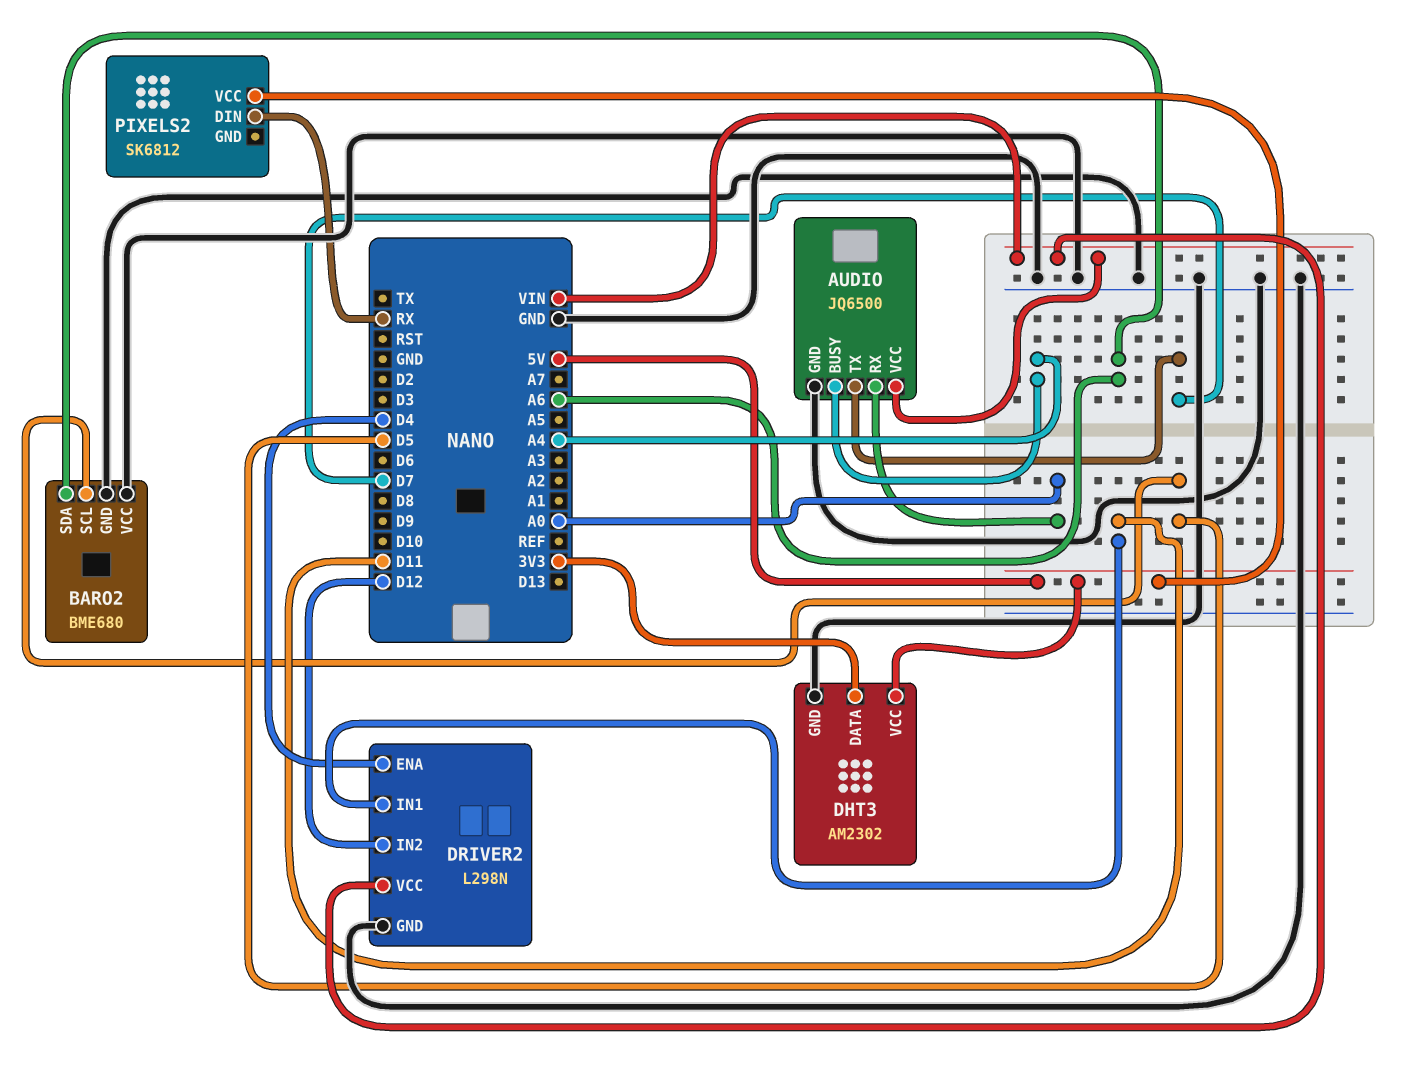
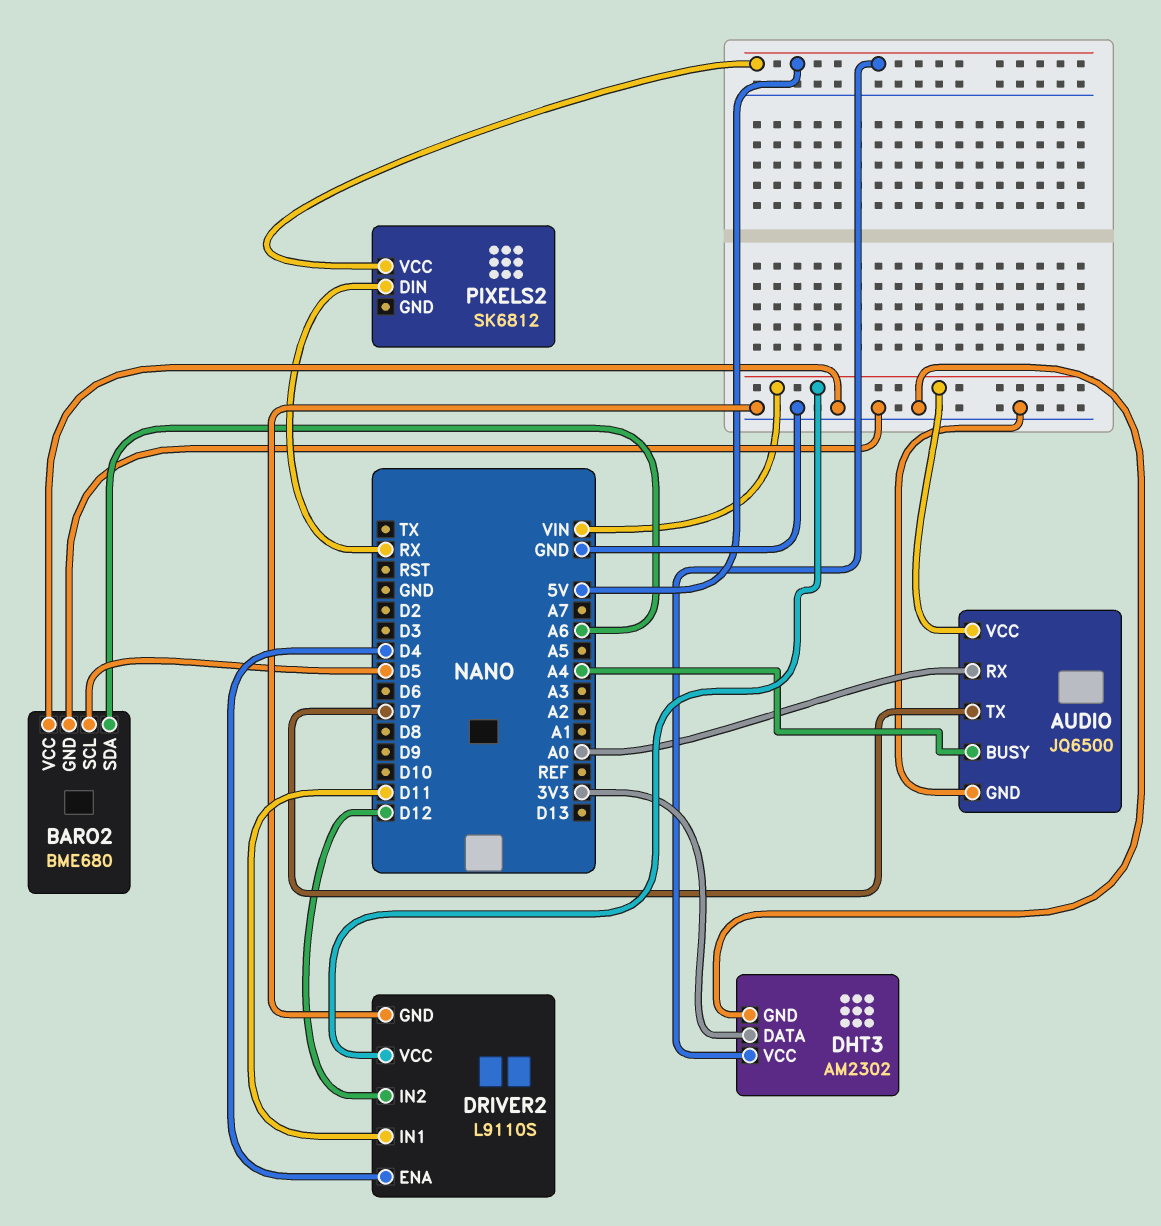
DRIVER2: L298N -> L9110S

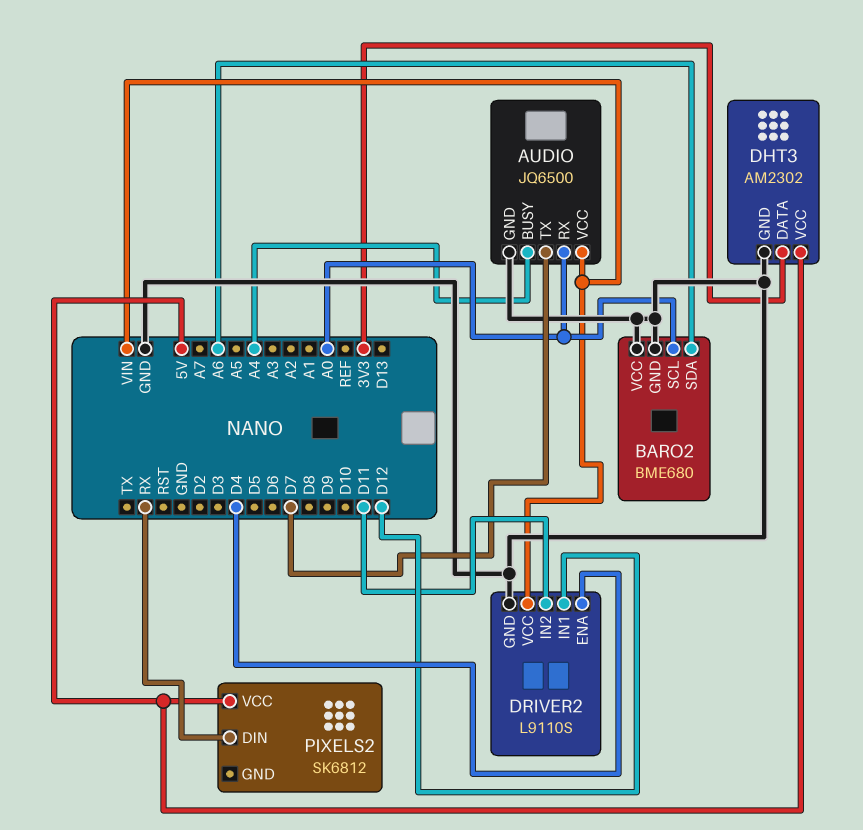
BARO2 pin SCL: D5 -> A0
DRIVER2 pin IN1: D11 -> D12
DRIVER2 pin IN2: D12 -> D11

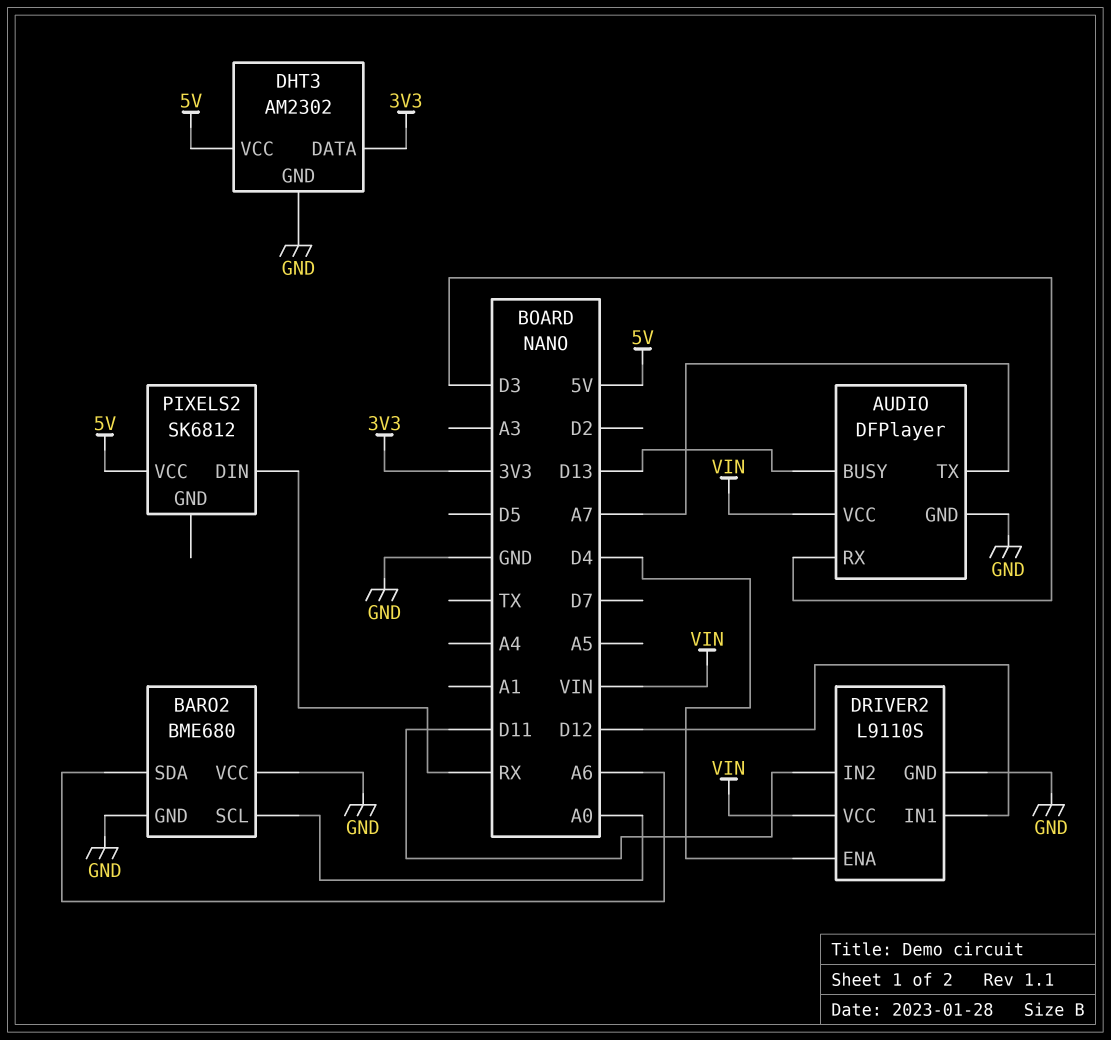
AUDIO: JQ6500 -> DFPlayer
AUDIO pin BUSY: A4 -> D13
AUDIO pin RX: A0 -> D3
AUDIO pin TX: D7 -> A7

